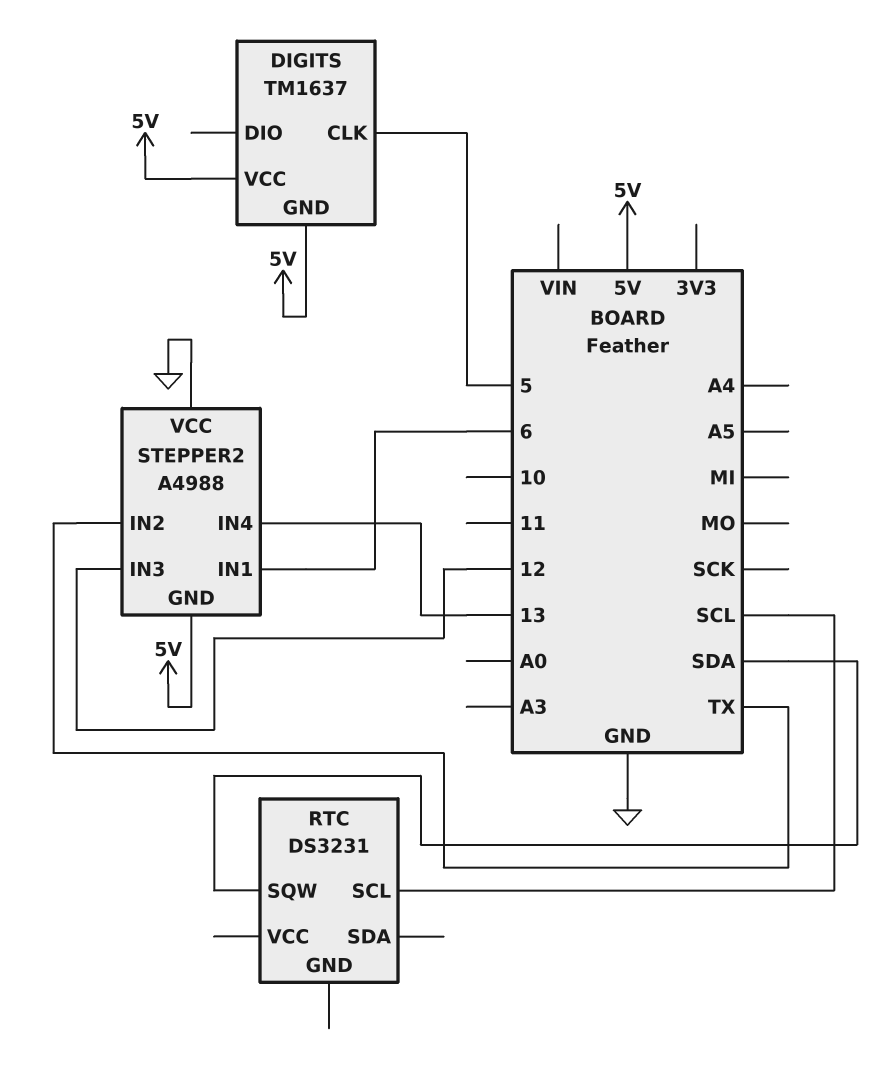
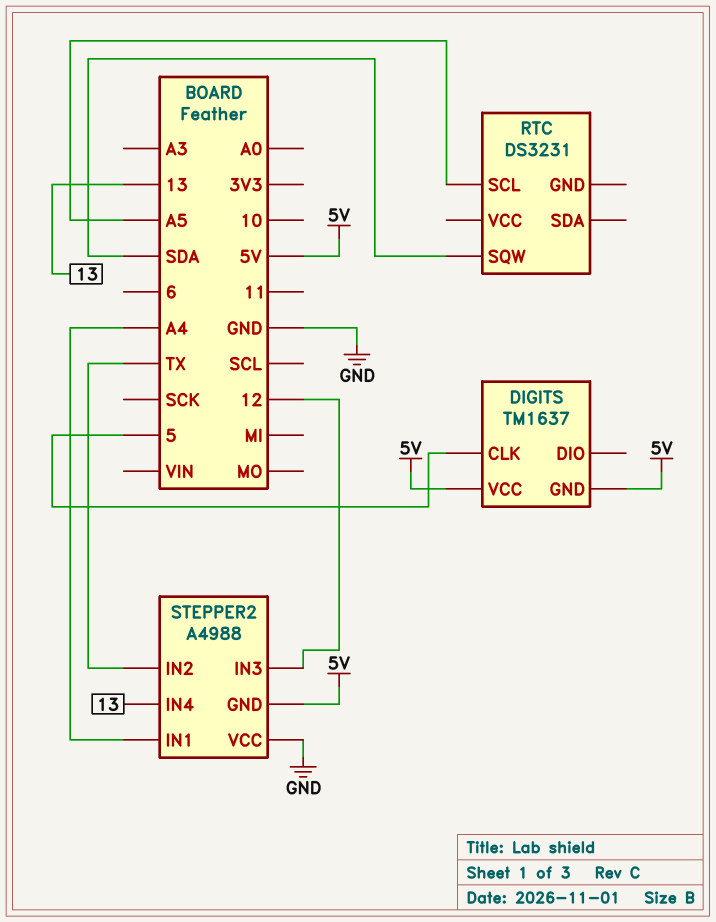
RTC pin SCL: SCL -> A5
STEPPER2 pin IN1: 6 -> A4

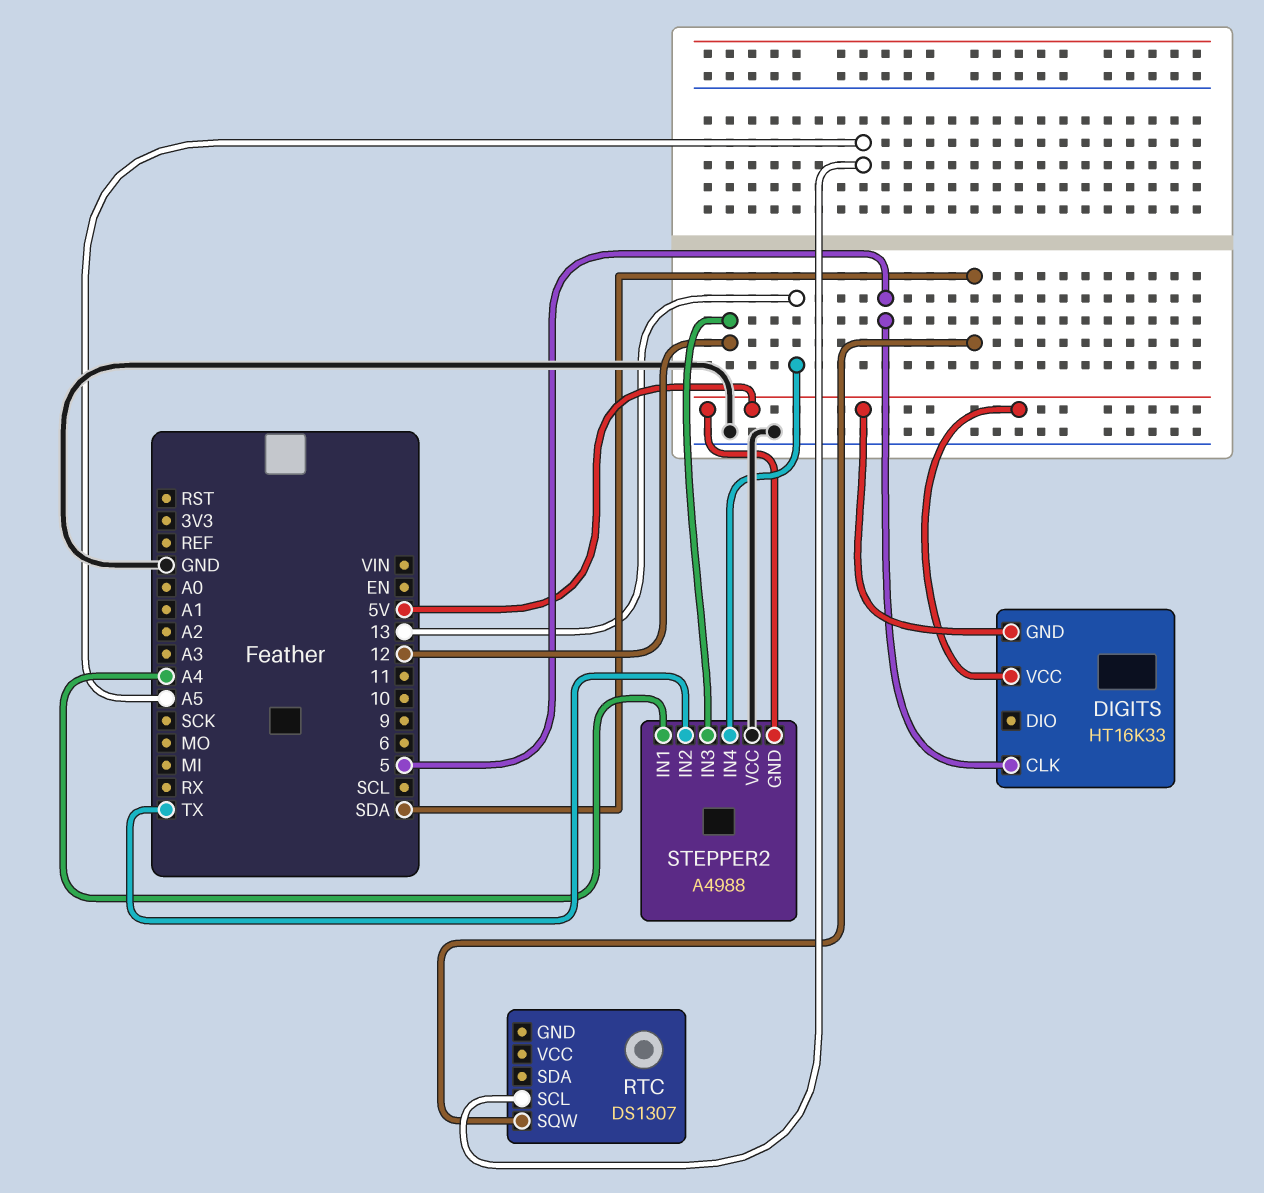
DIGITS: TM1637 -> HT16K33
RTC: DS3231 -> DS1307

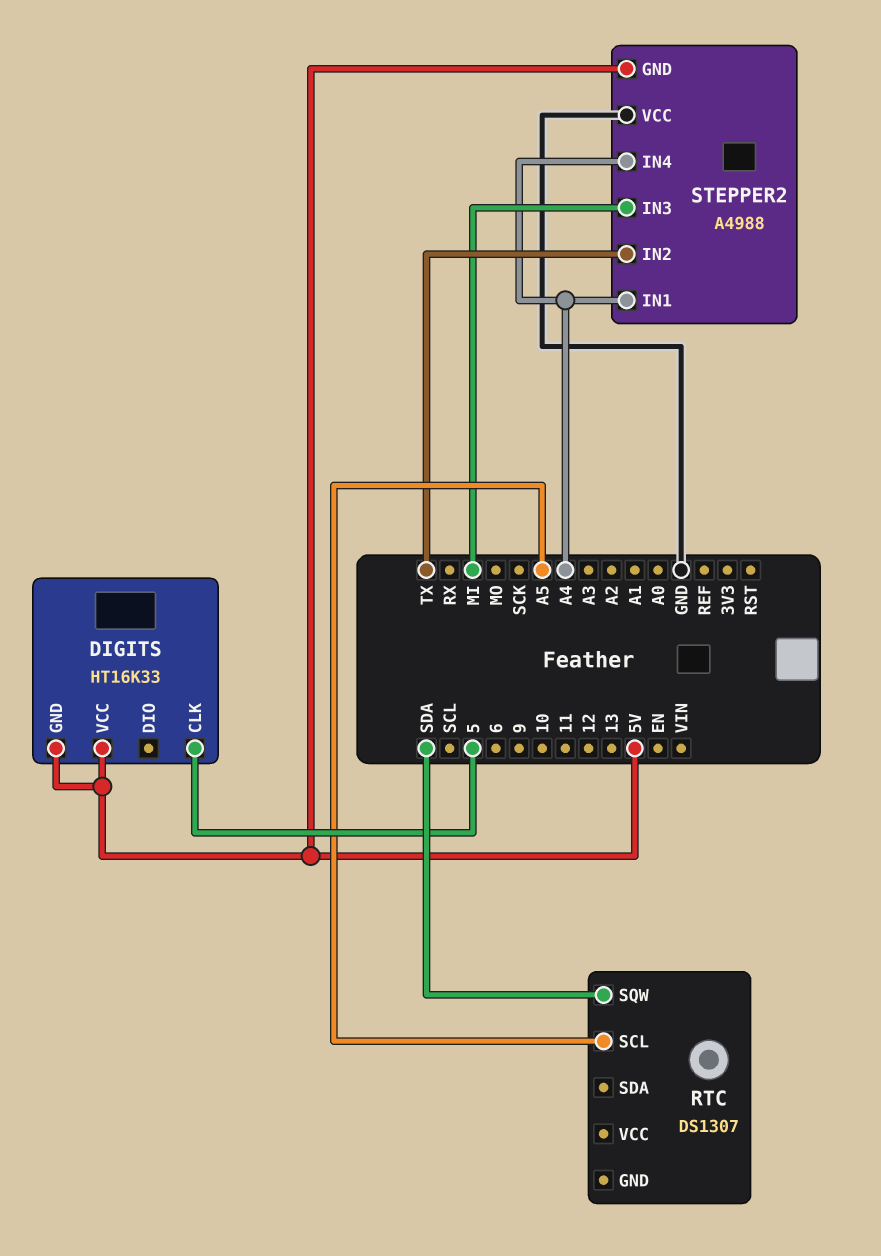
STEPPER2 pin IN3: 12 -> MI
STEPPER2 pin IN4: 13 -> A4

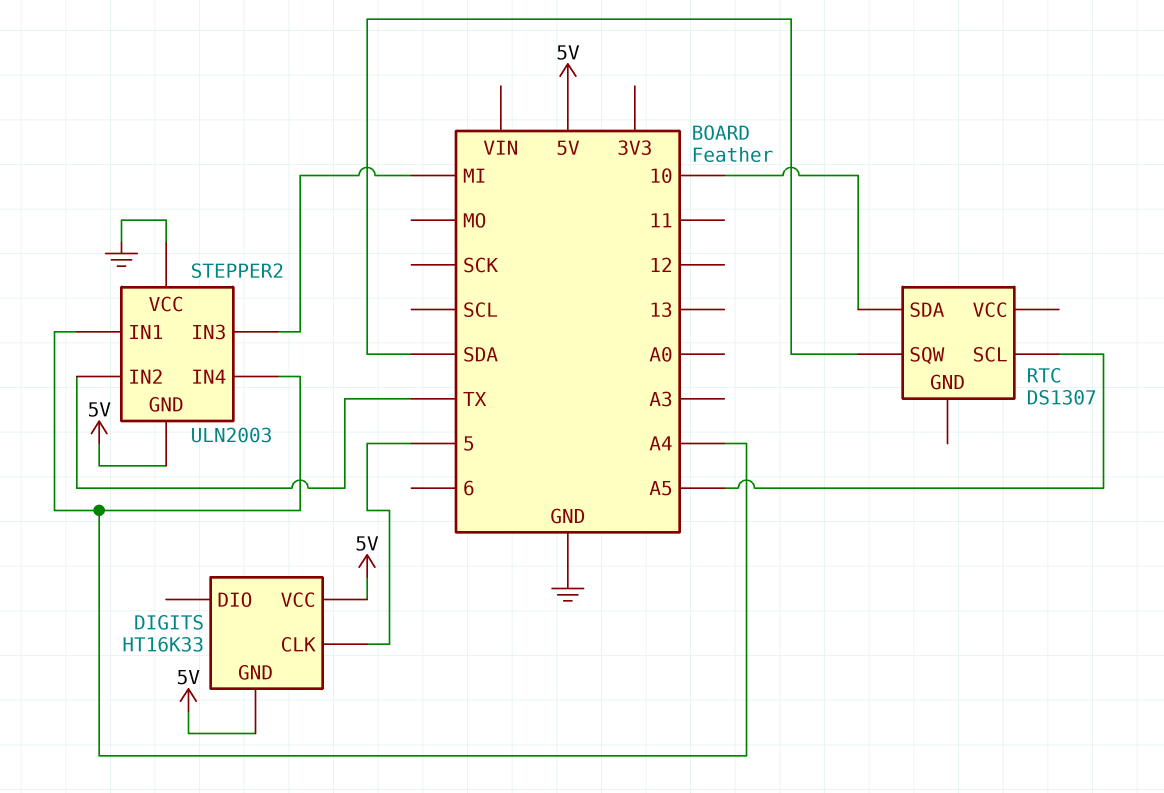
RTC pin SDA: none -> 10
STEPPER2: A4988 -> ULN2003

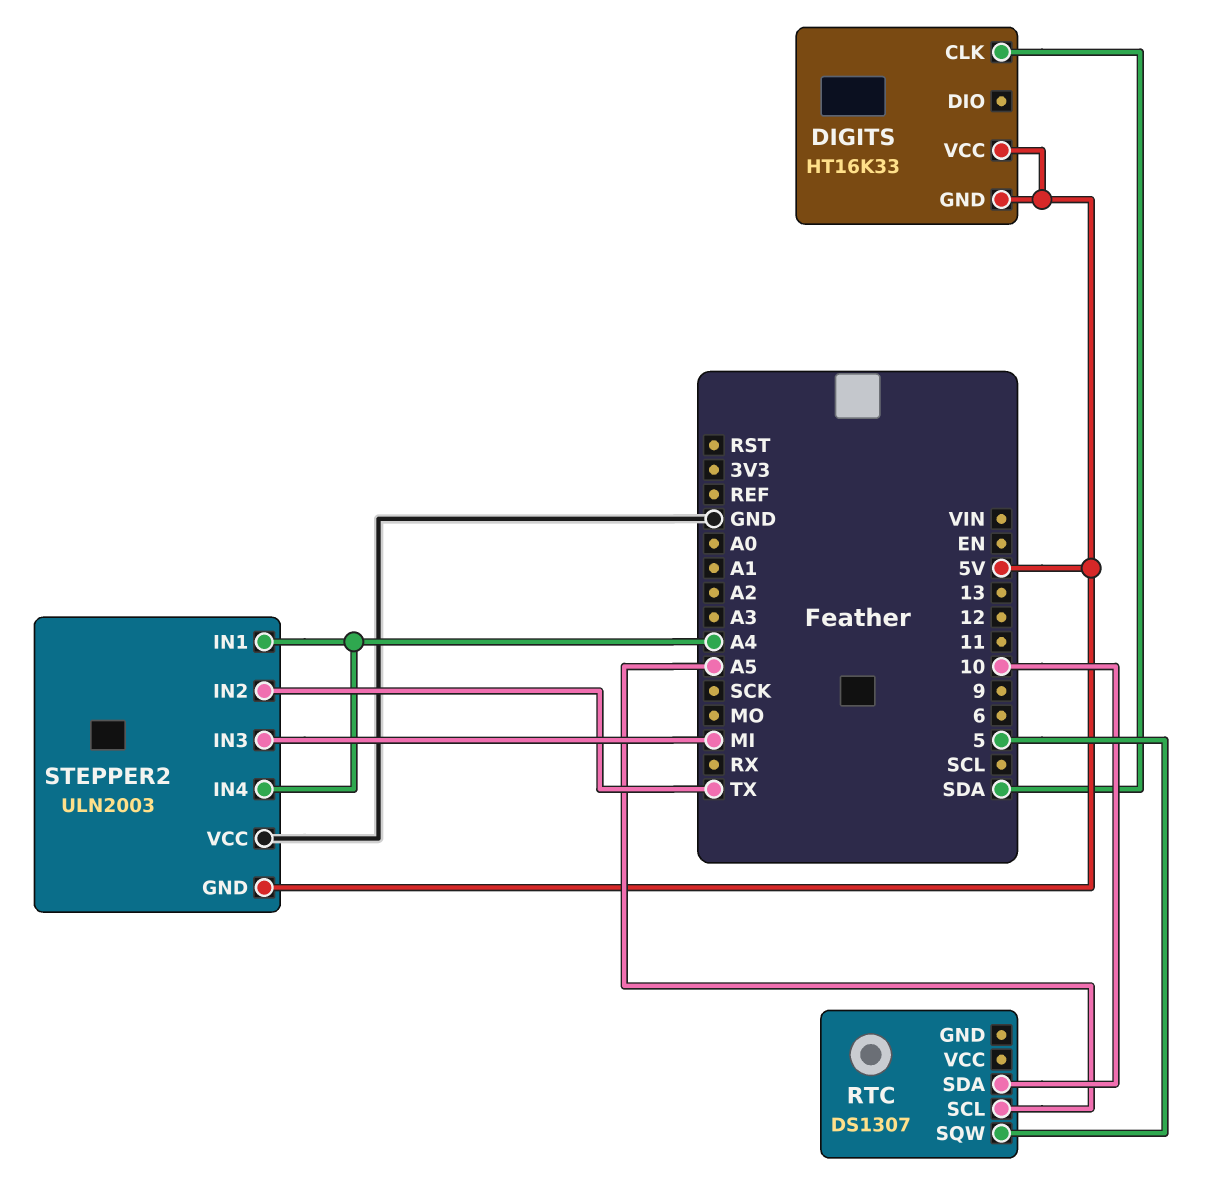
DIGITS pin CLK: 5 -> SDA
RTC pin SQW: SDA -> 5

